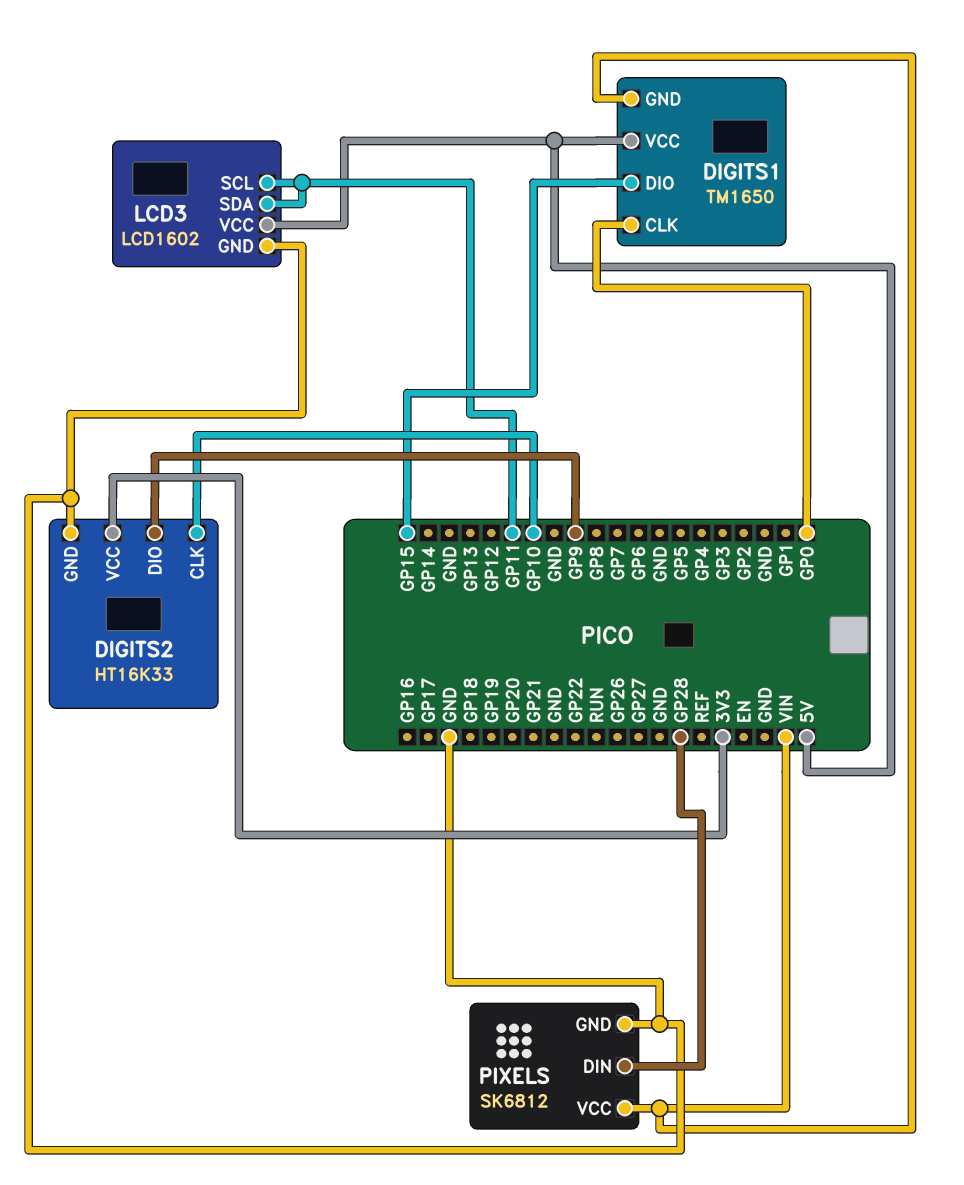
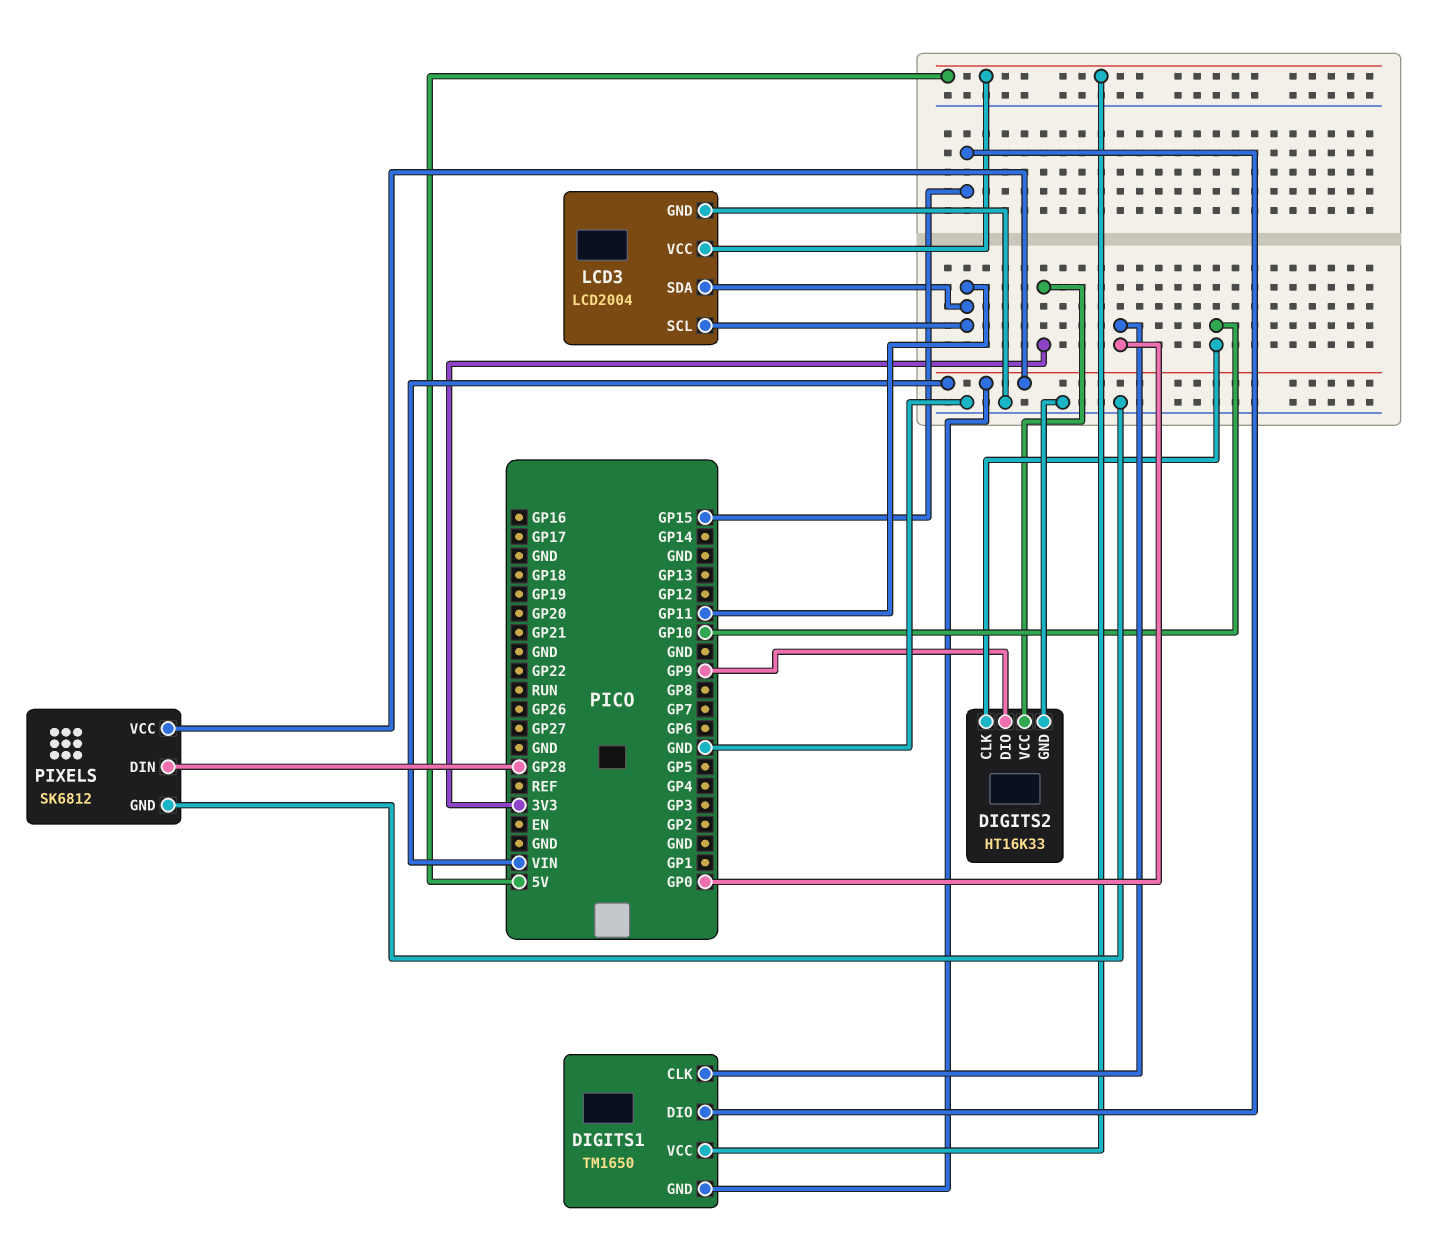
LCD3: LCD1602 -> LCD2004

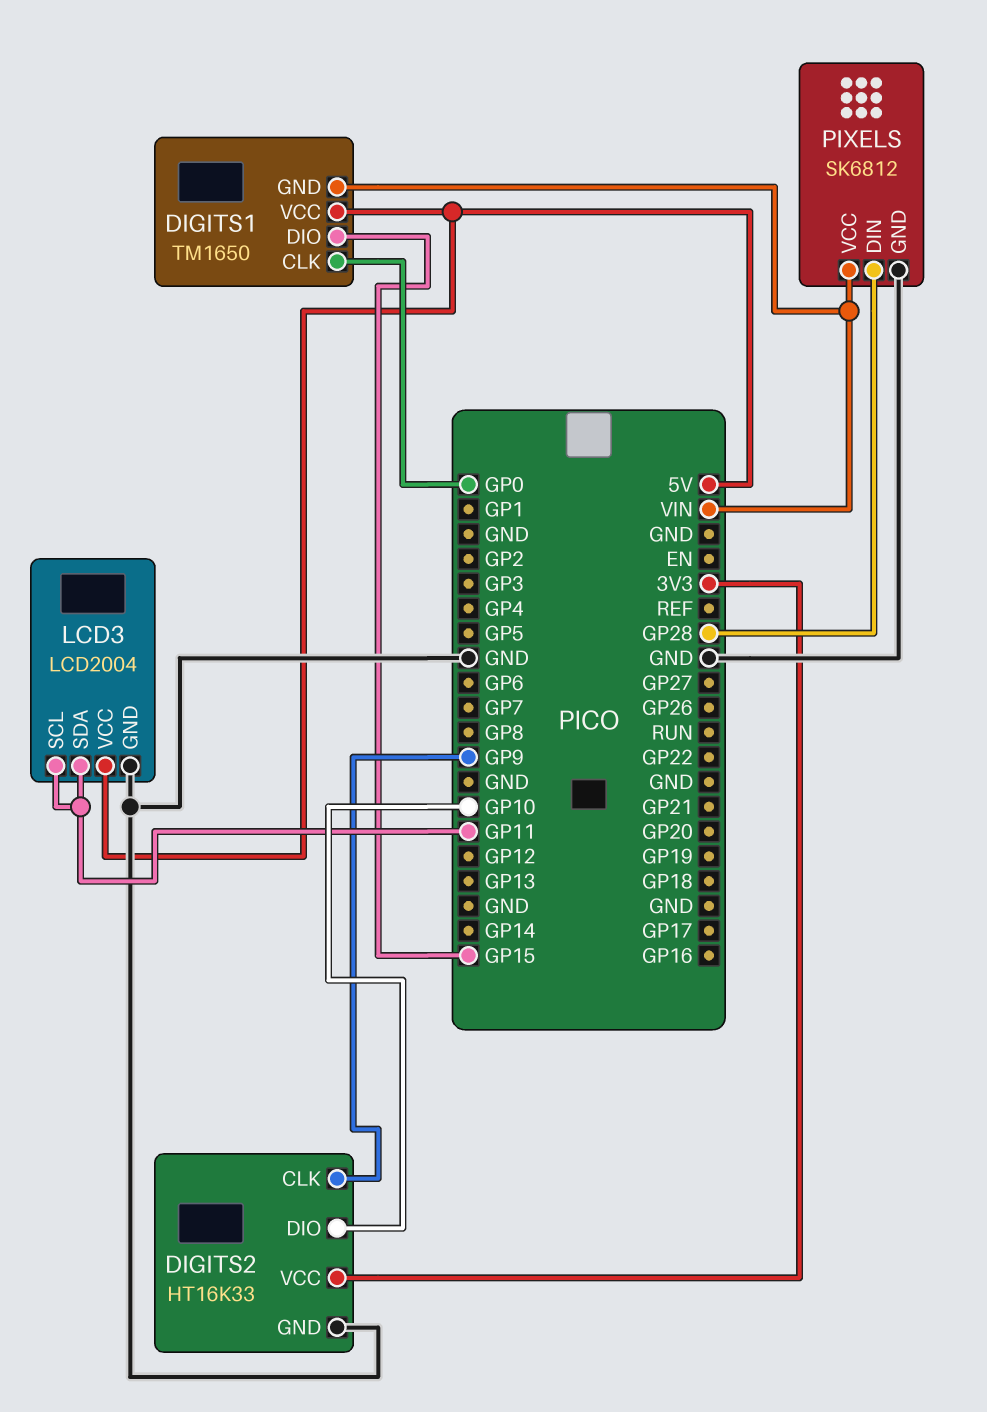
DIGITS2 pin CLK: GP10 -> GP9
DIGITS2 pin DIO: GP9 -> GP10

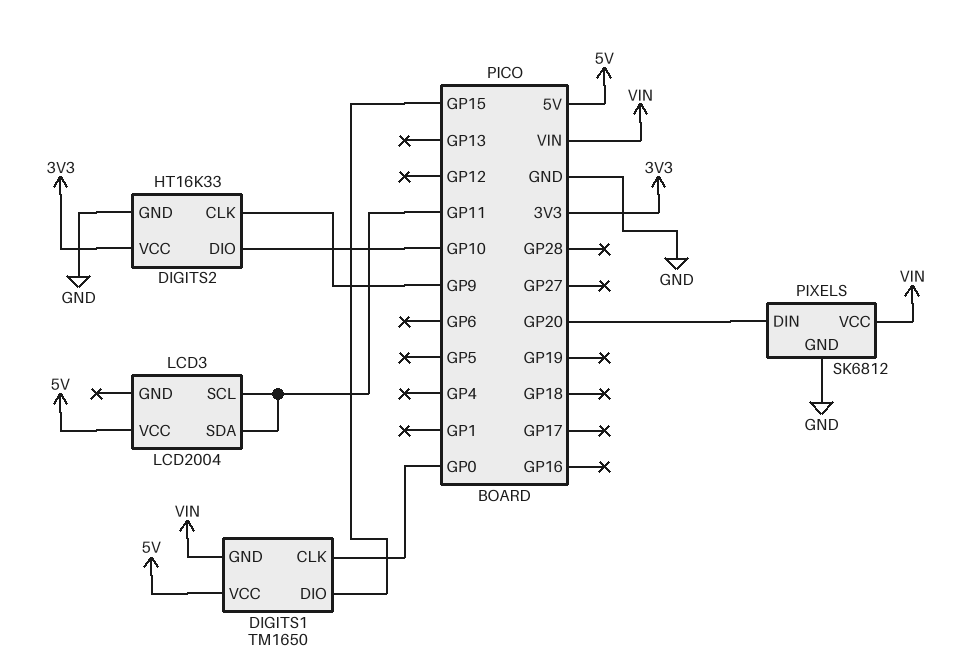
LCD3 pin GND: GND -> none
PIXELS pin DIN: GP28 -> GP20

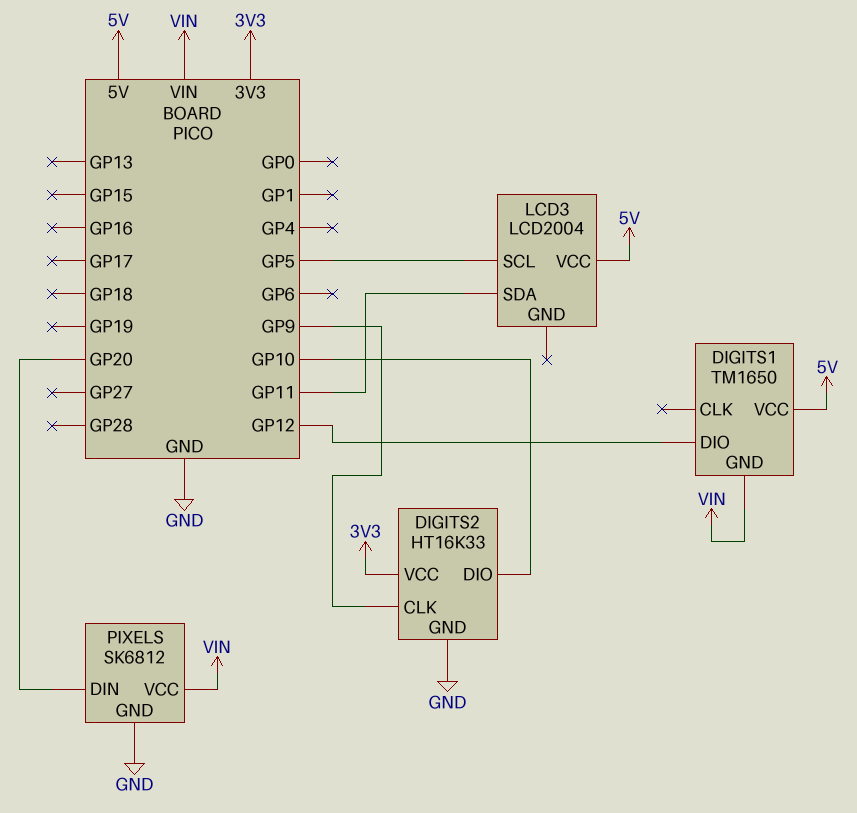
DIGITS1 pin CLK: GP0 -> none
DIGITS1 pin DIO: GP15 -> GP12
LCD3 pin SCL: GP11 -> GP5

